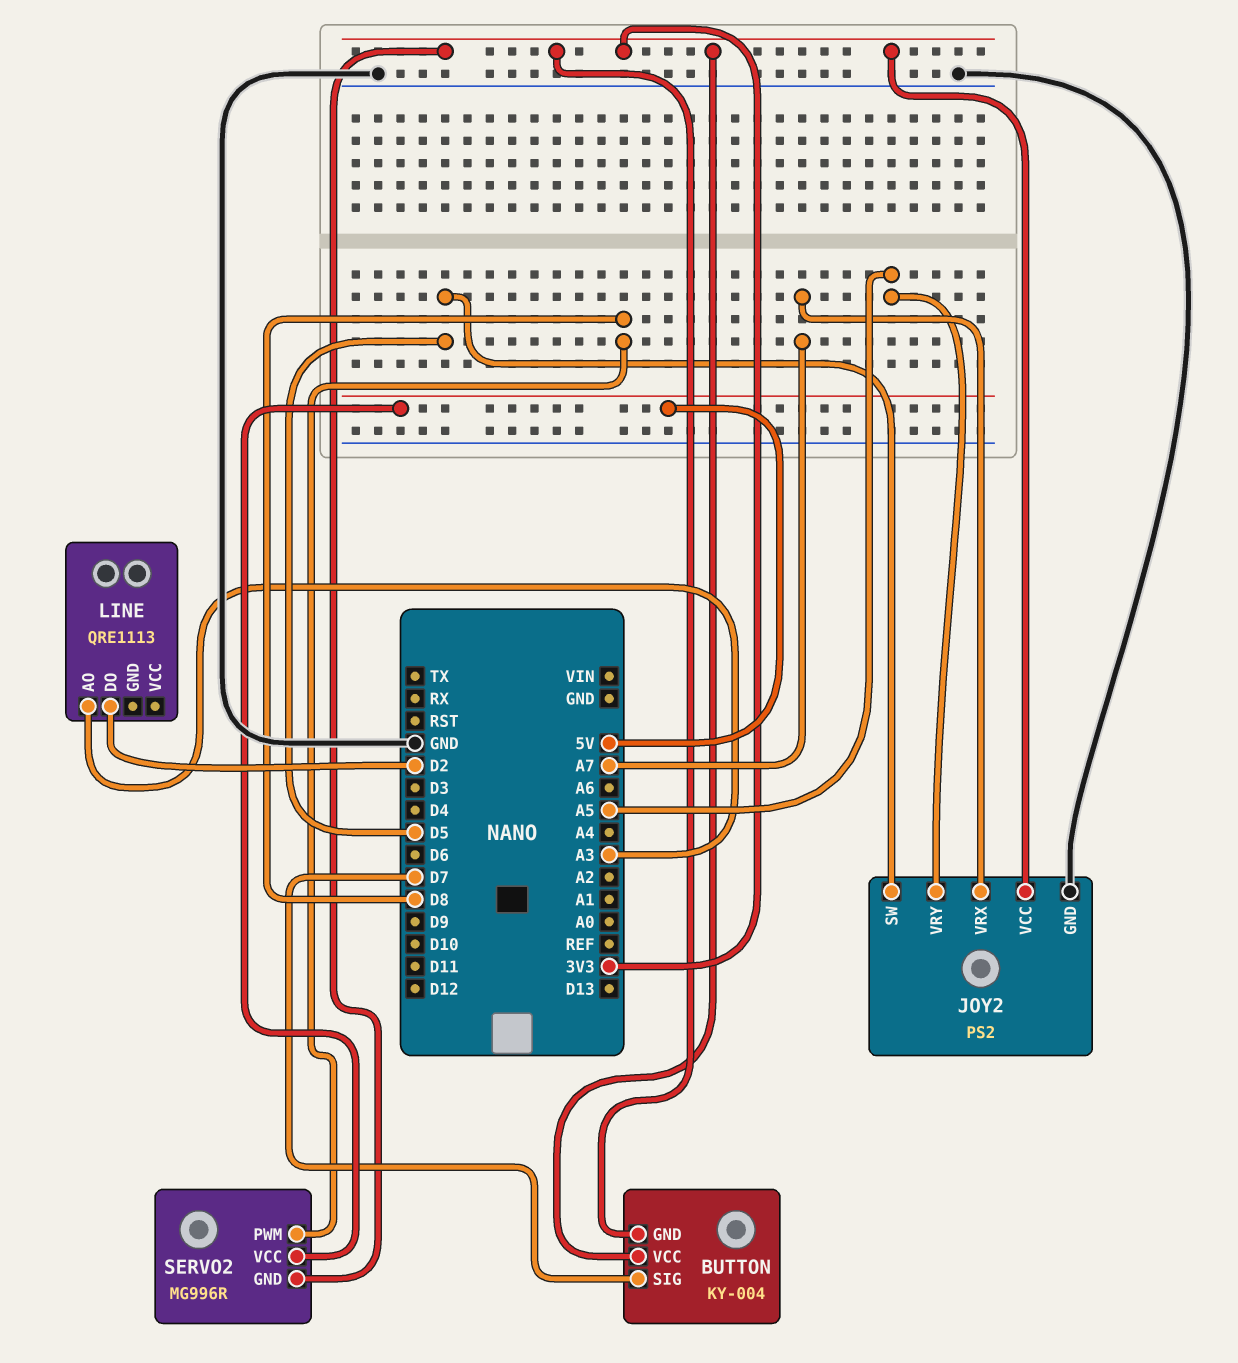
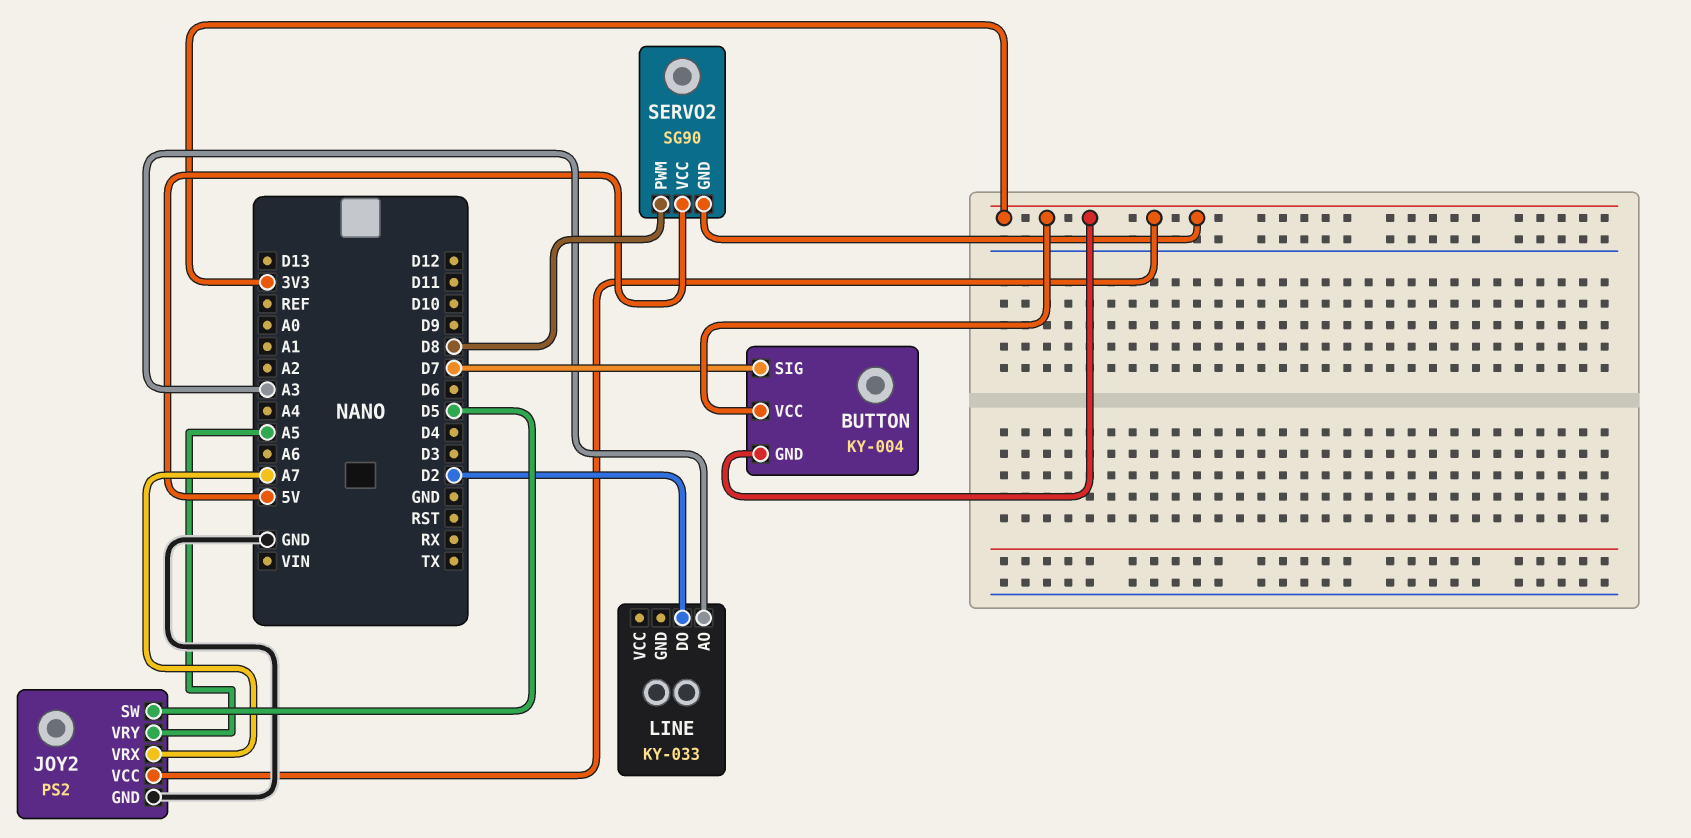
LINE: QRE1113 -> KY-033
SERVO2: MG996R -> SG90

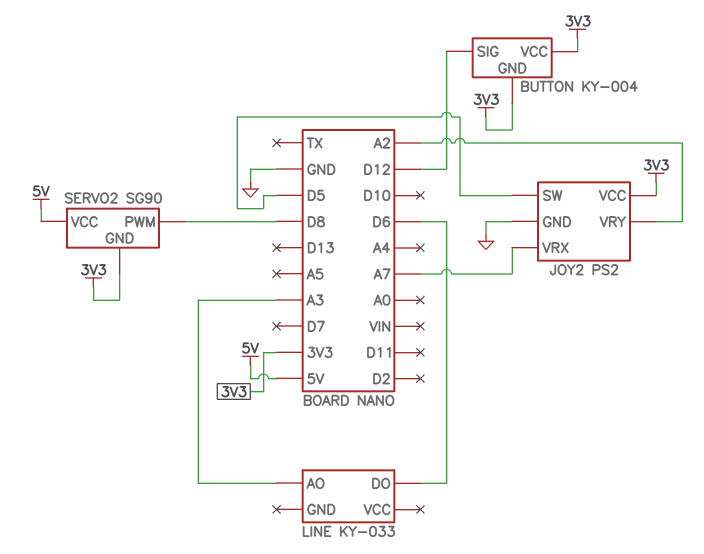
BUTTON pin SIG: D7 -> D12
JOY2 pin VRY: A5 -> A2
LINE pin DO: D2 -> D6

